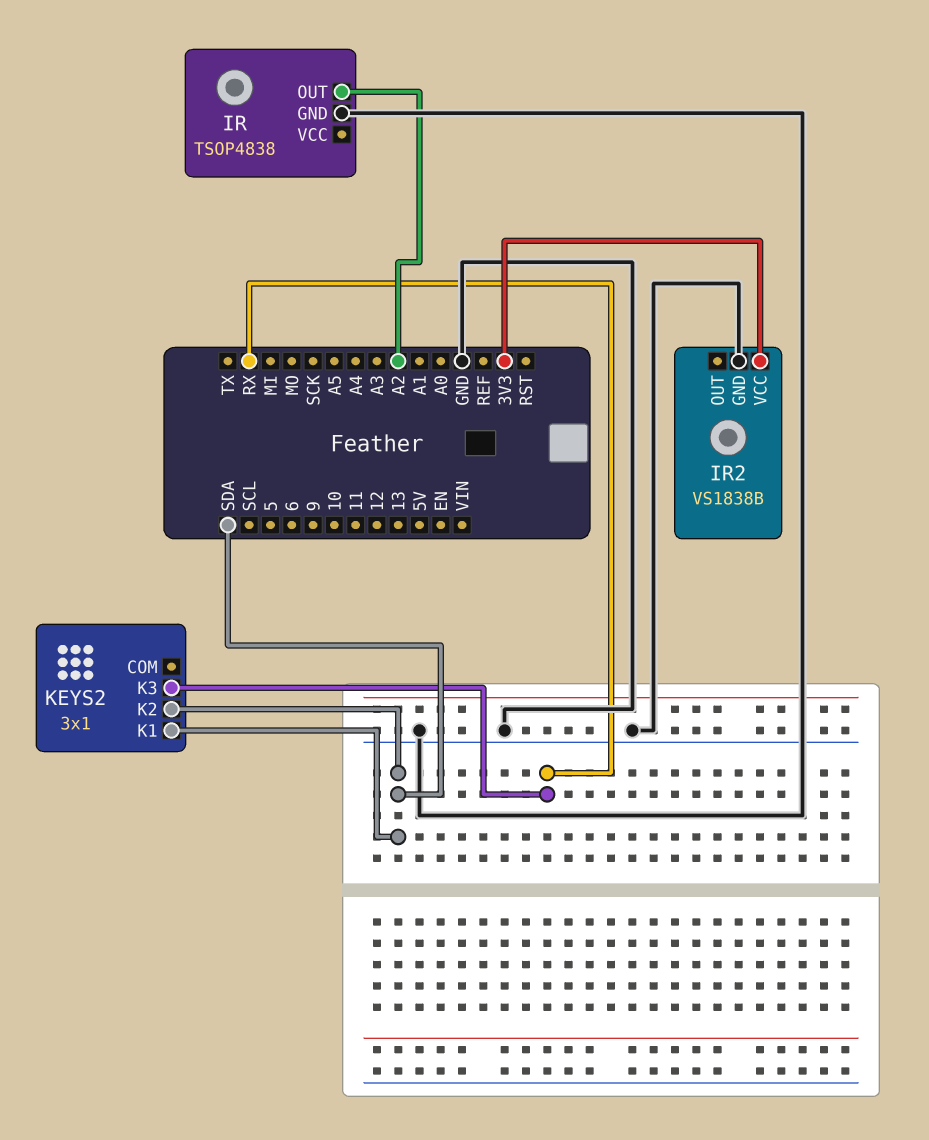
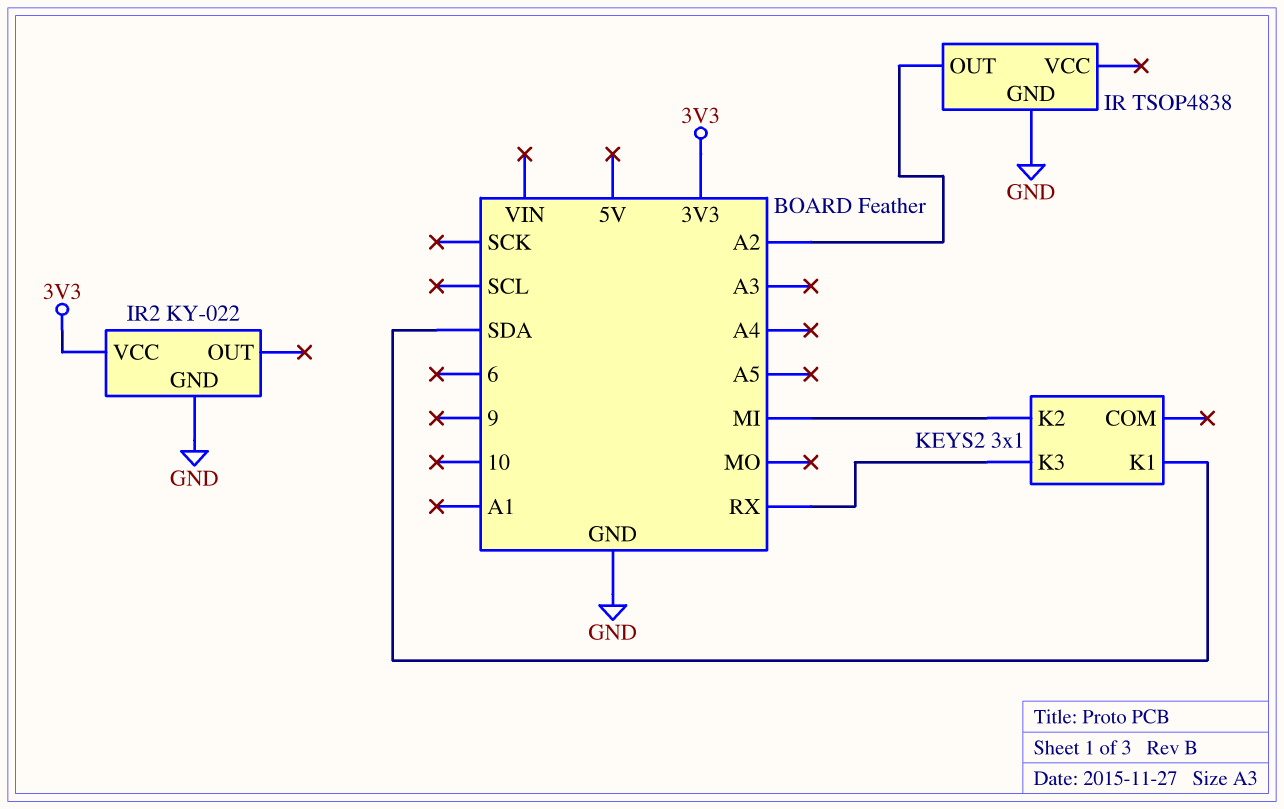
IR2: VS1838B -> KY-022
KEYS2 pin K2: SDA -> MI

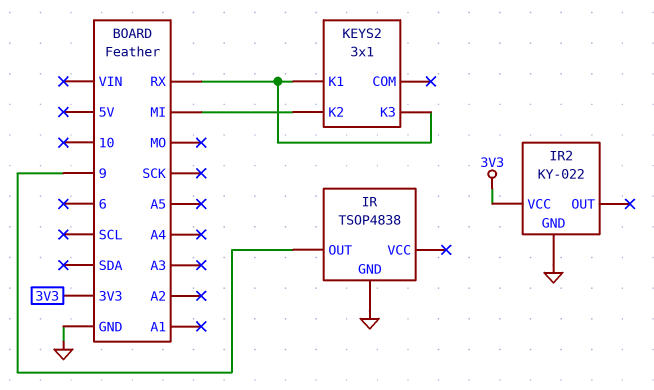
IR pin OUT: A2 -> 9
KEYS2 pin K1: SDA -> RX

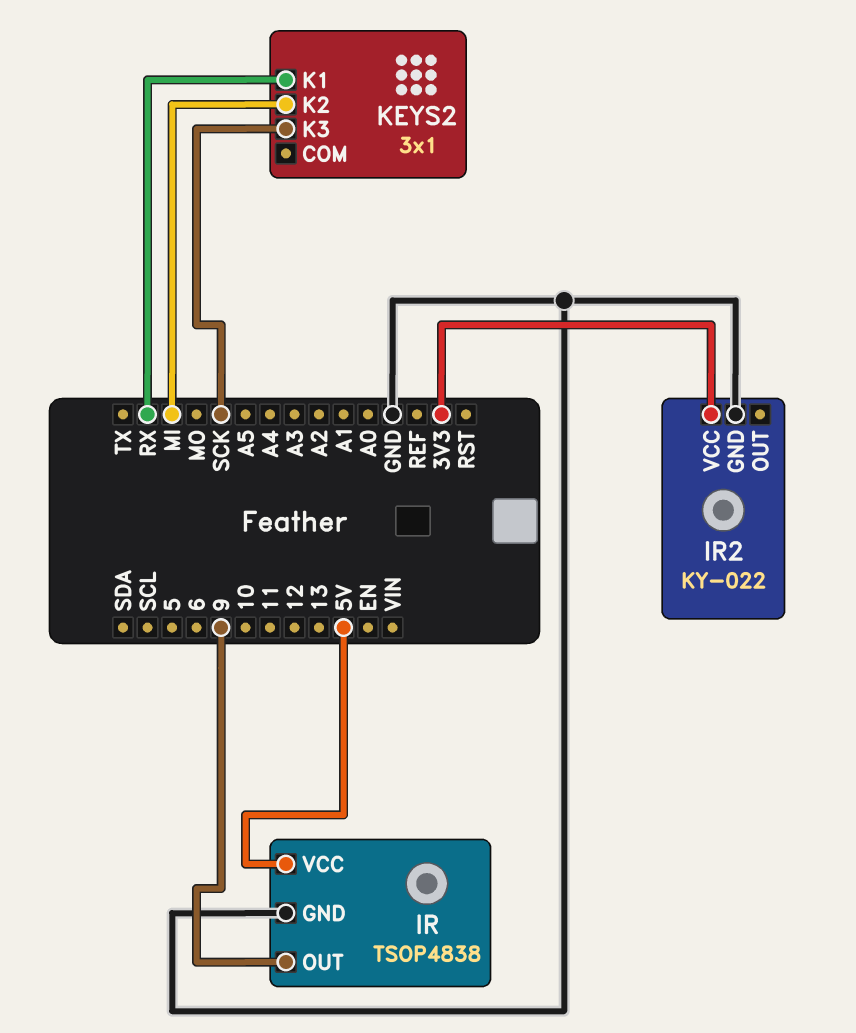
IR pin VCC: none -> 5V
KEYS2 pin K3: RX -> SCK

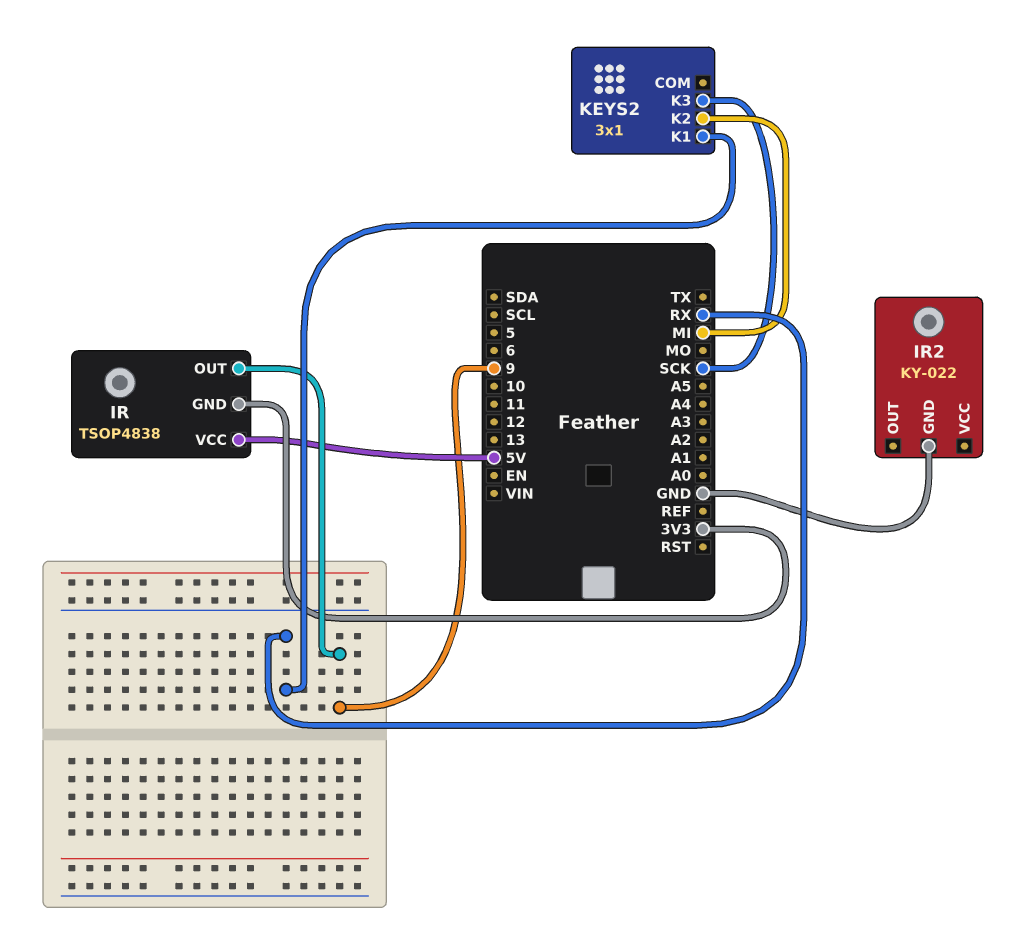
IR pin GND: GND -> 3V3
IR2 pin VCC: 3V3 -> none

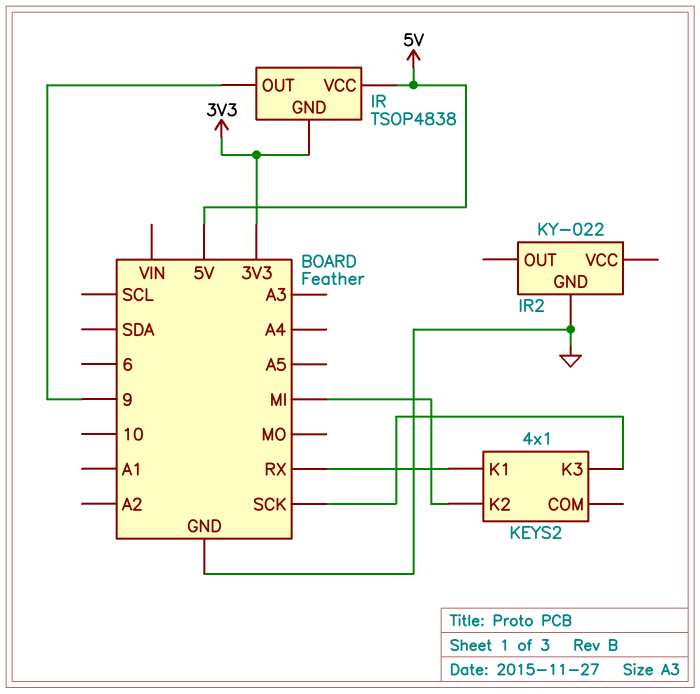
KEYS2: 3x1 -> 4x1

